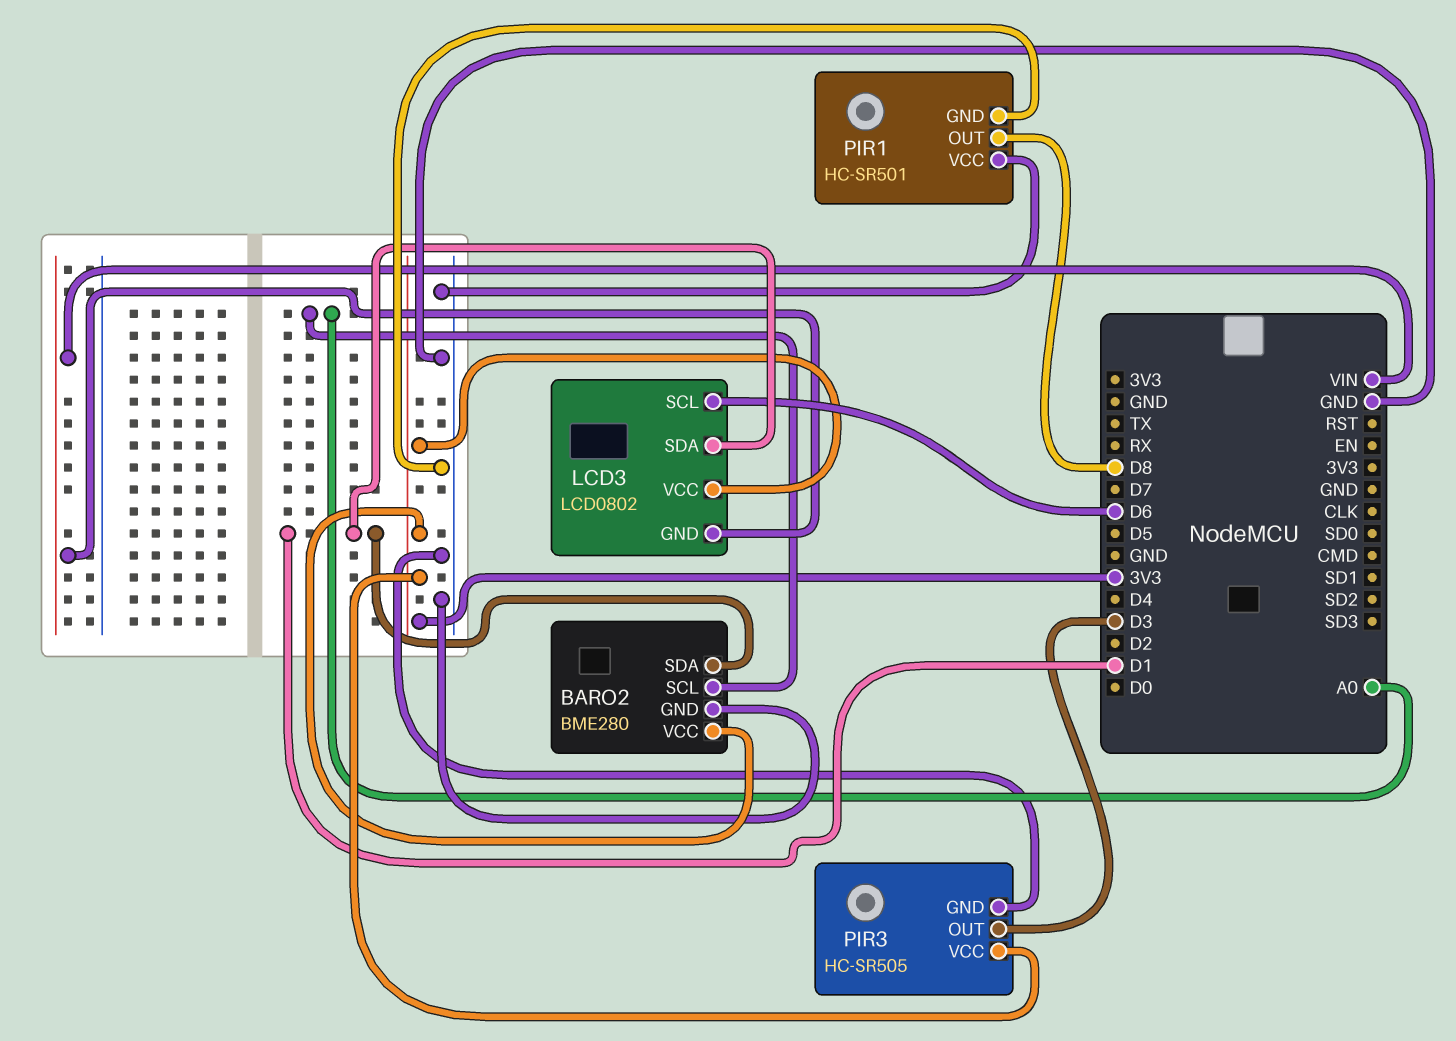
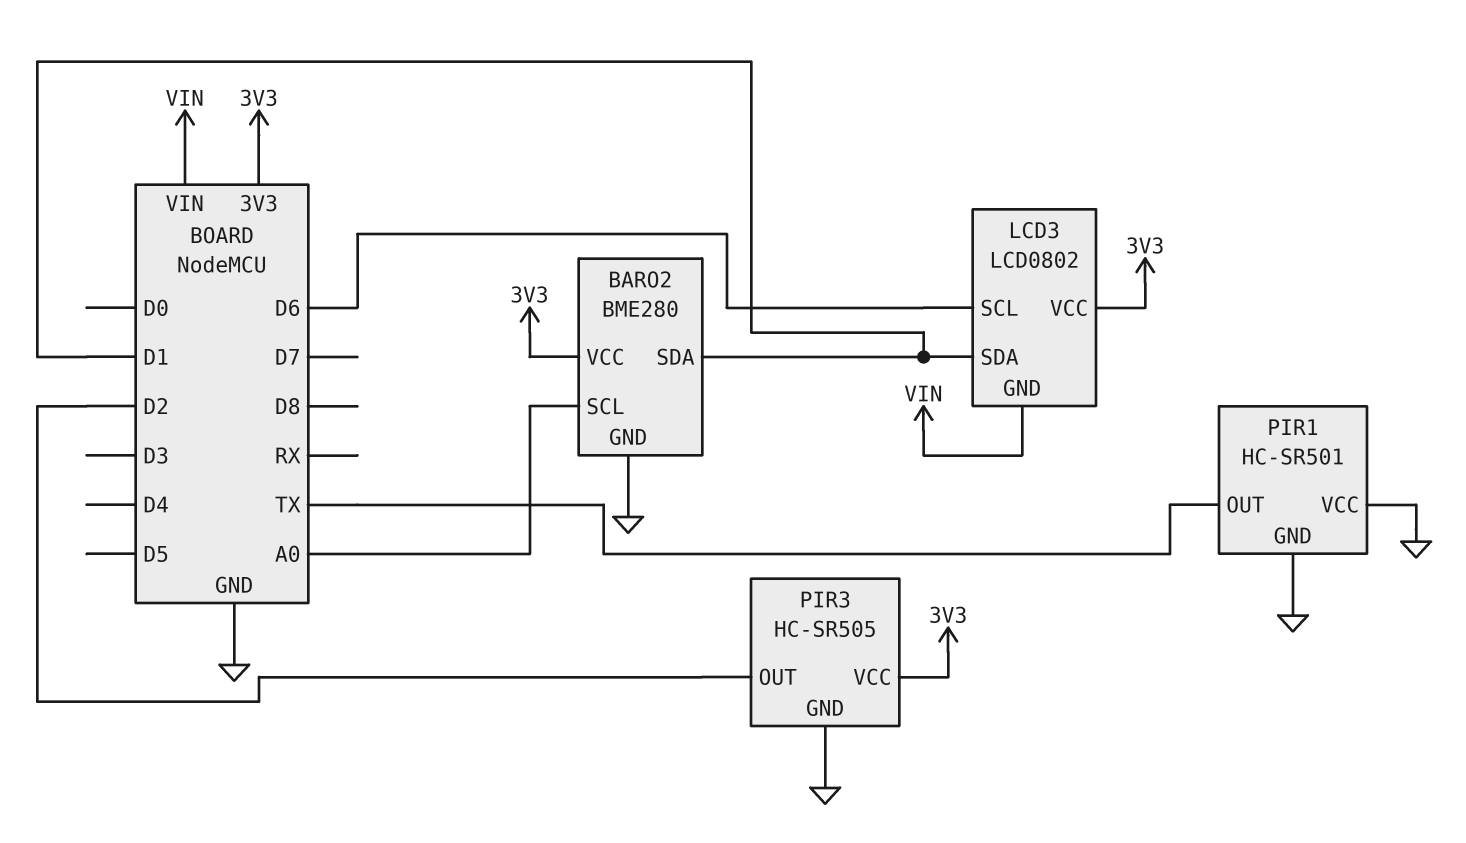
PIR1 pin OUT: D8 -> TX
PIR3 pin OUT: D3 -> D2

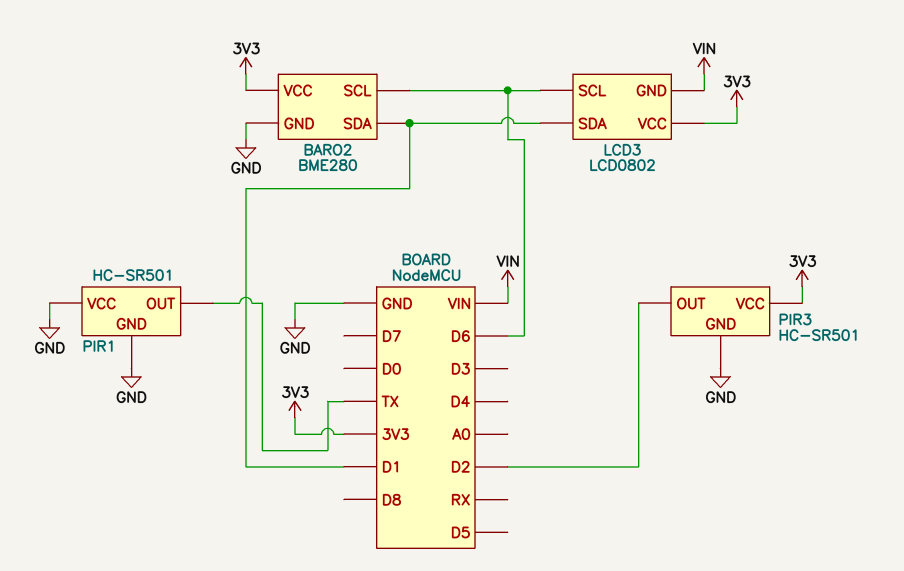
BARO2 pin SCL: A0 -> D6
PIR3: HC-SR505 -> HC-SR501

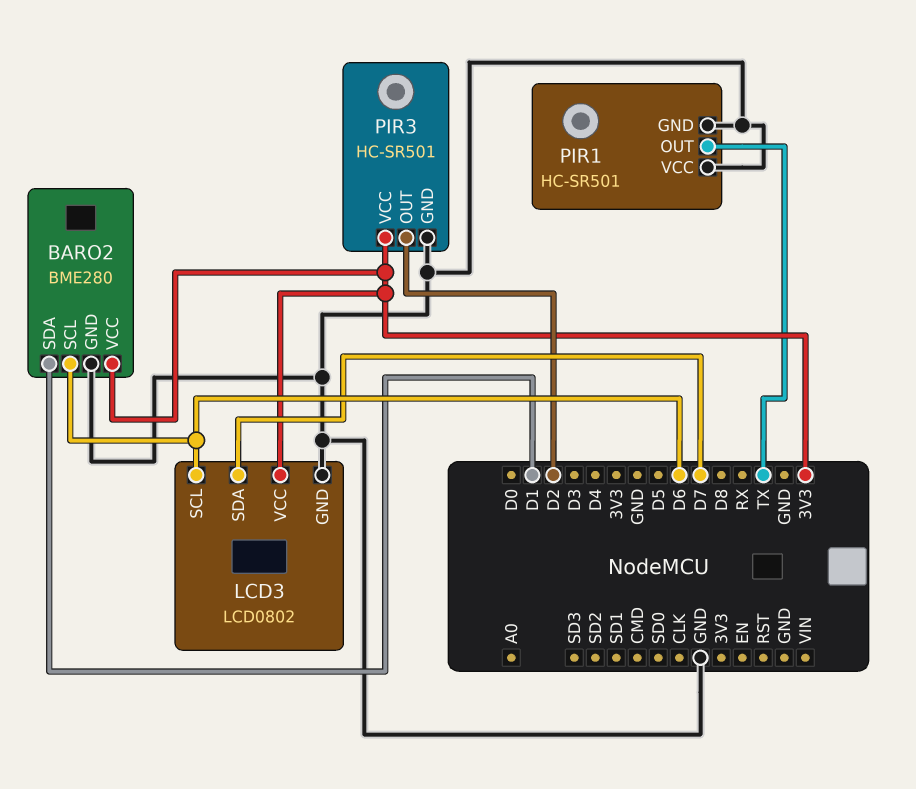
LCD3 pin GND: VIN -> GND
LCD3 pin SDA: D1 -> D7

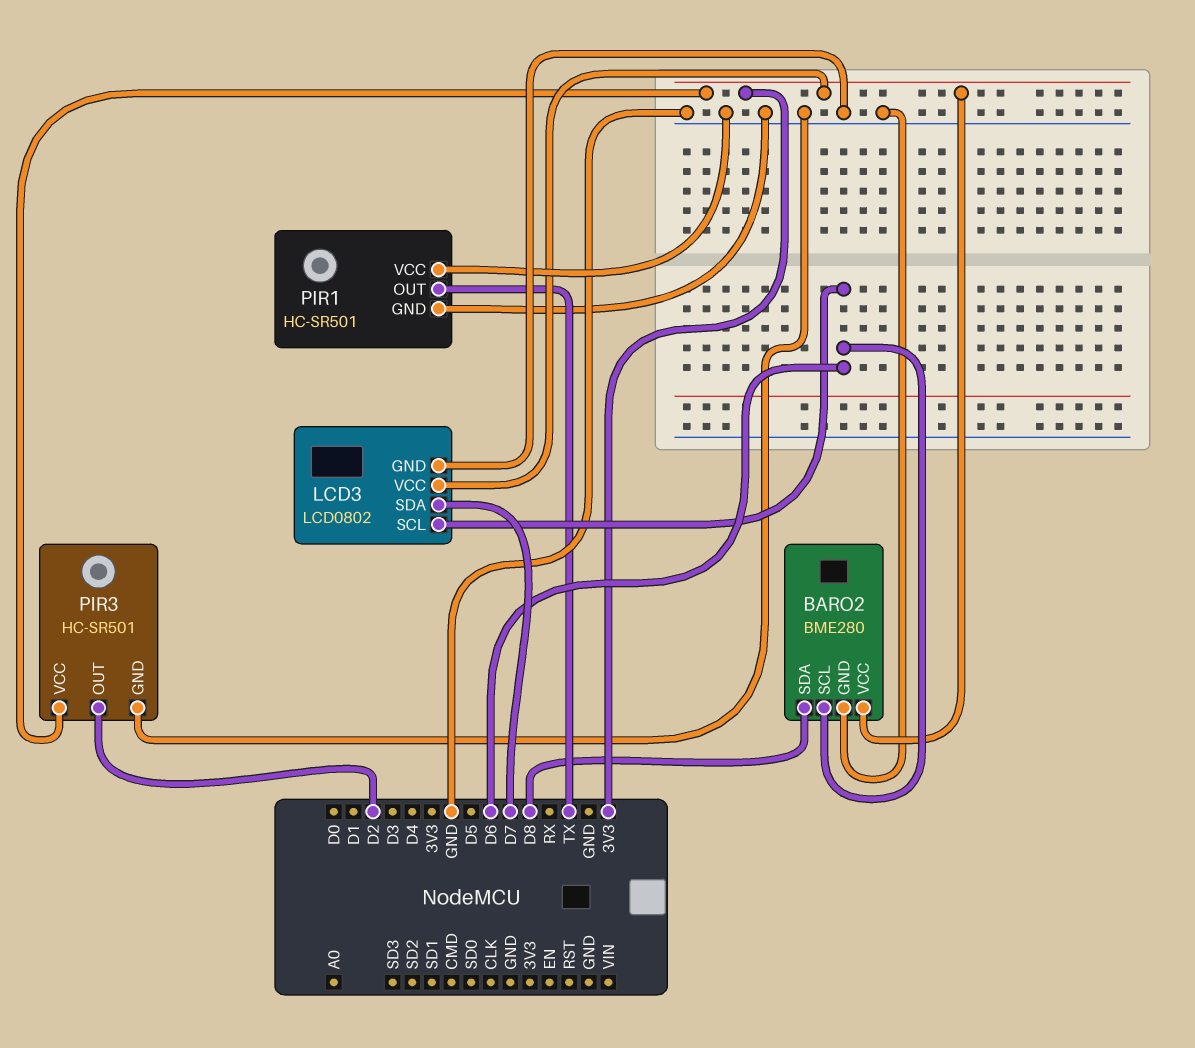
BARO2 pin SDA: D1 -> D8

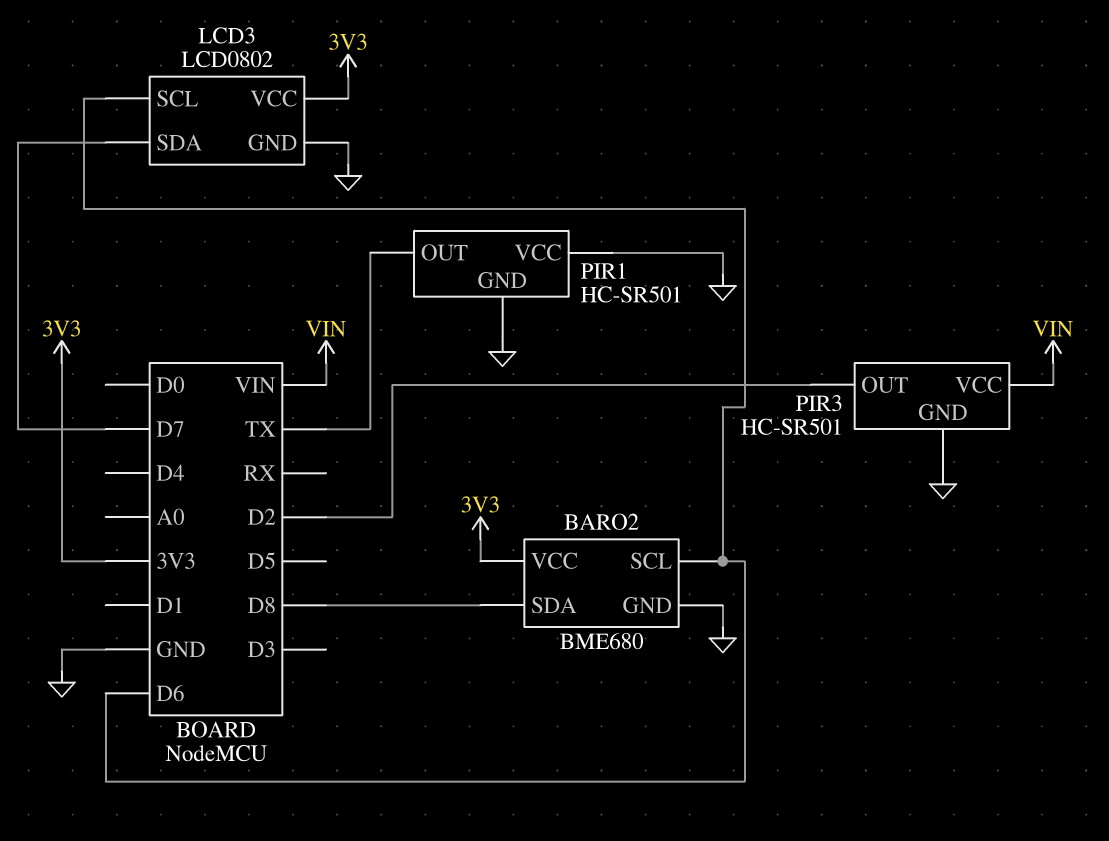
BARO2: BME280 -> BME680
PIR3 pin VCC: 3V3 -> VIN

